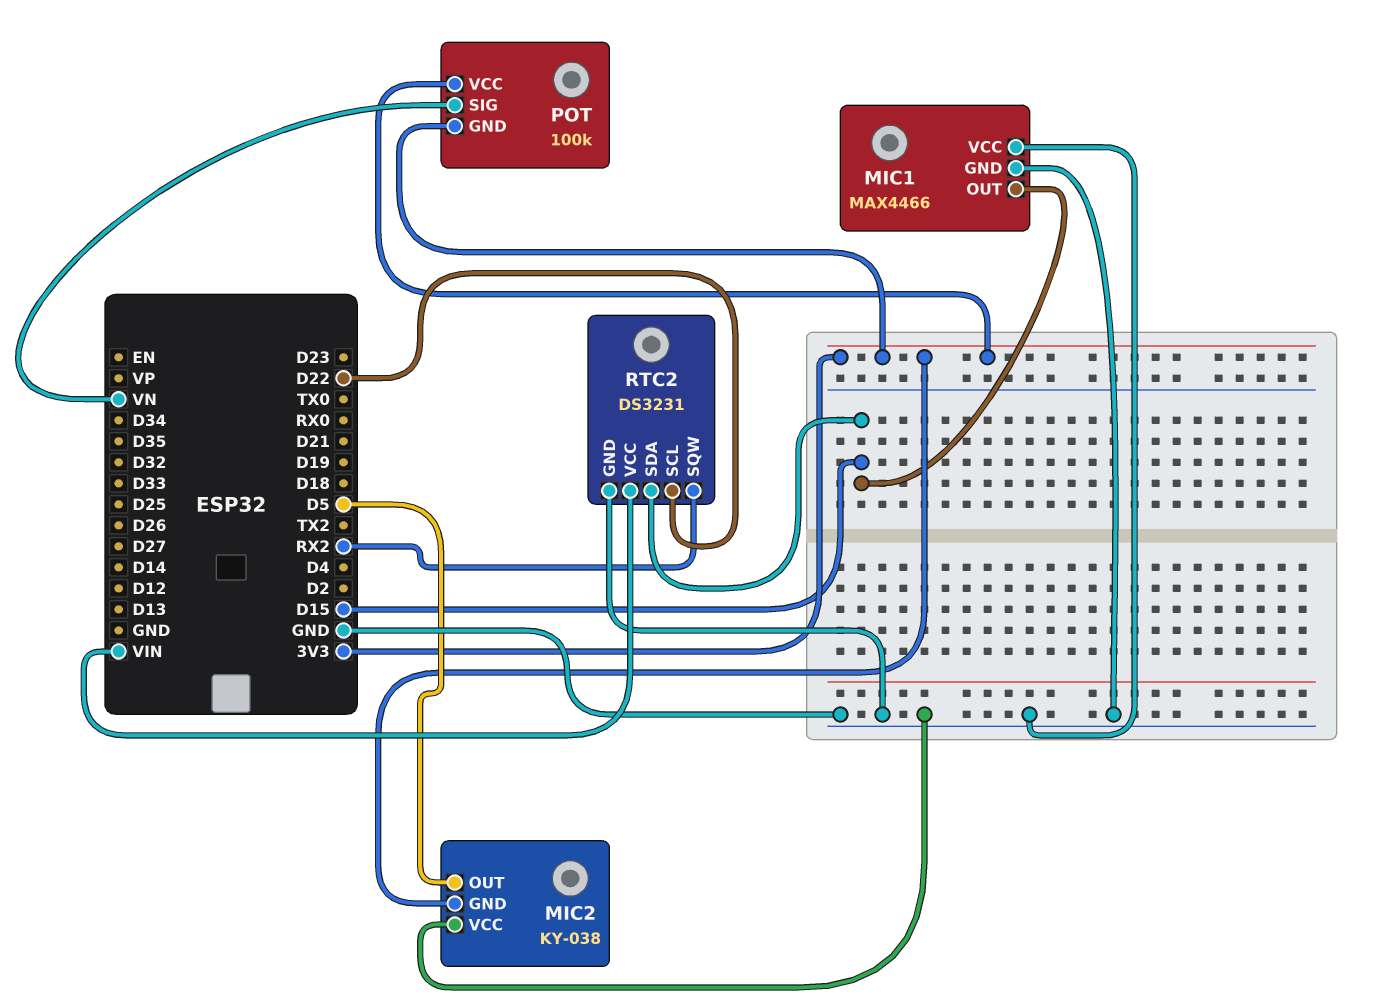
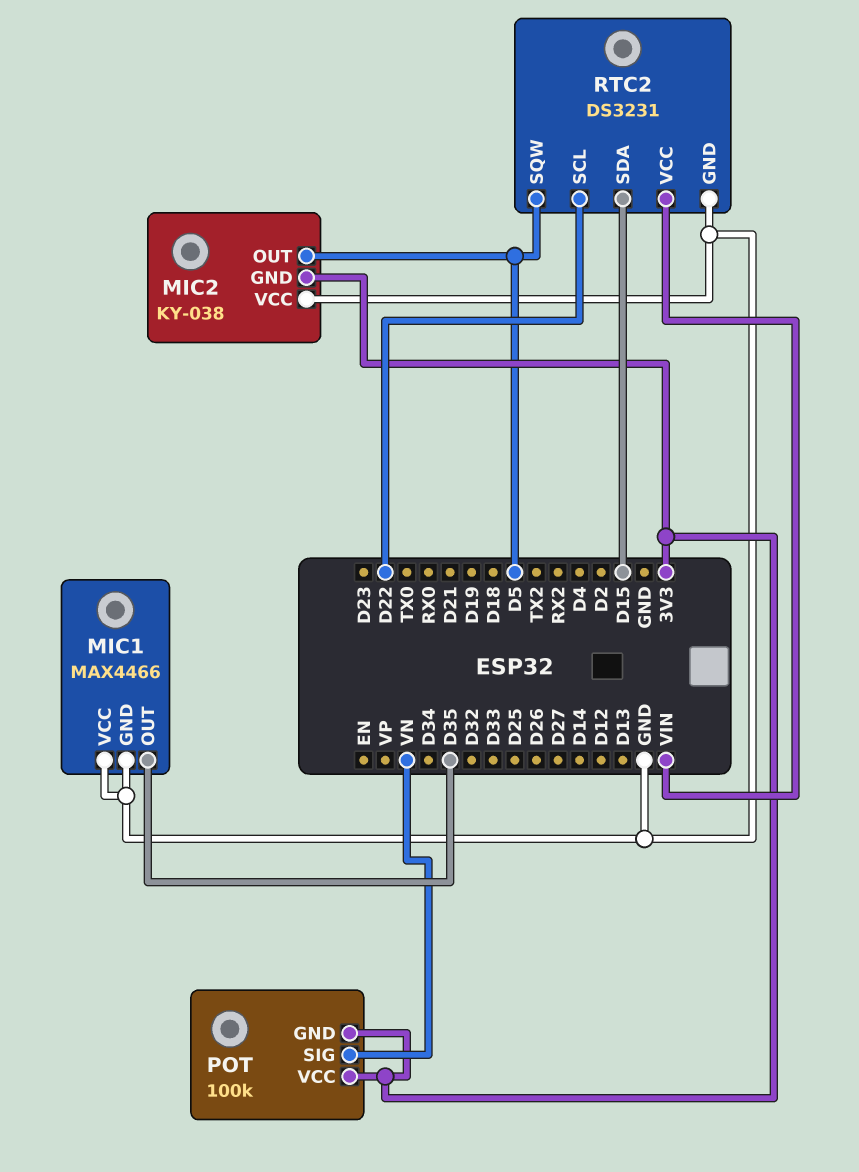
MIC1 pin OUT: D15 -> D35
RTC2 pin SQW: RX2 -> D5

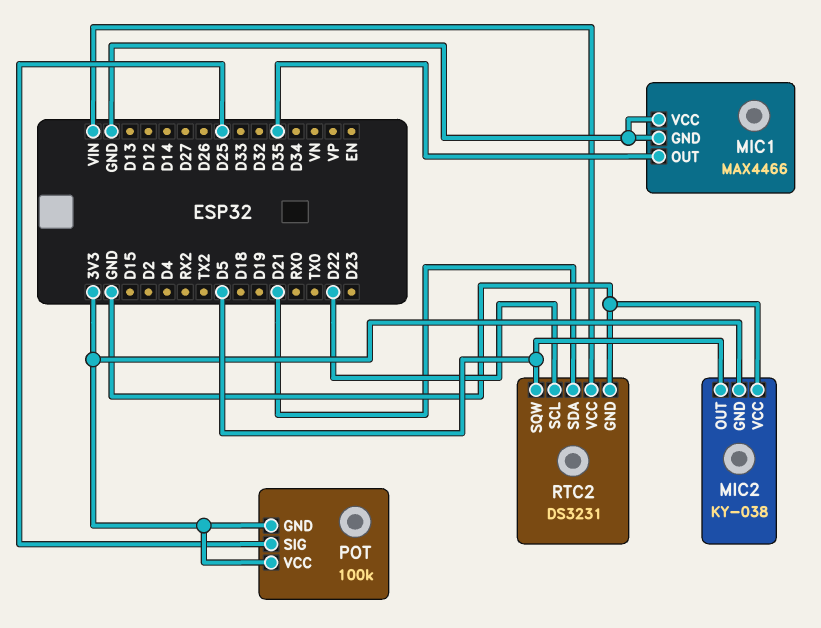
POT pin SIG: VN -> D25
RTC2 pin SDA: D15 -> D21

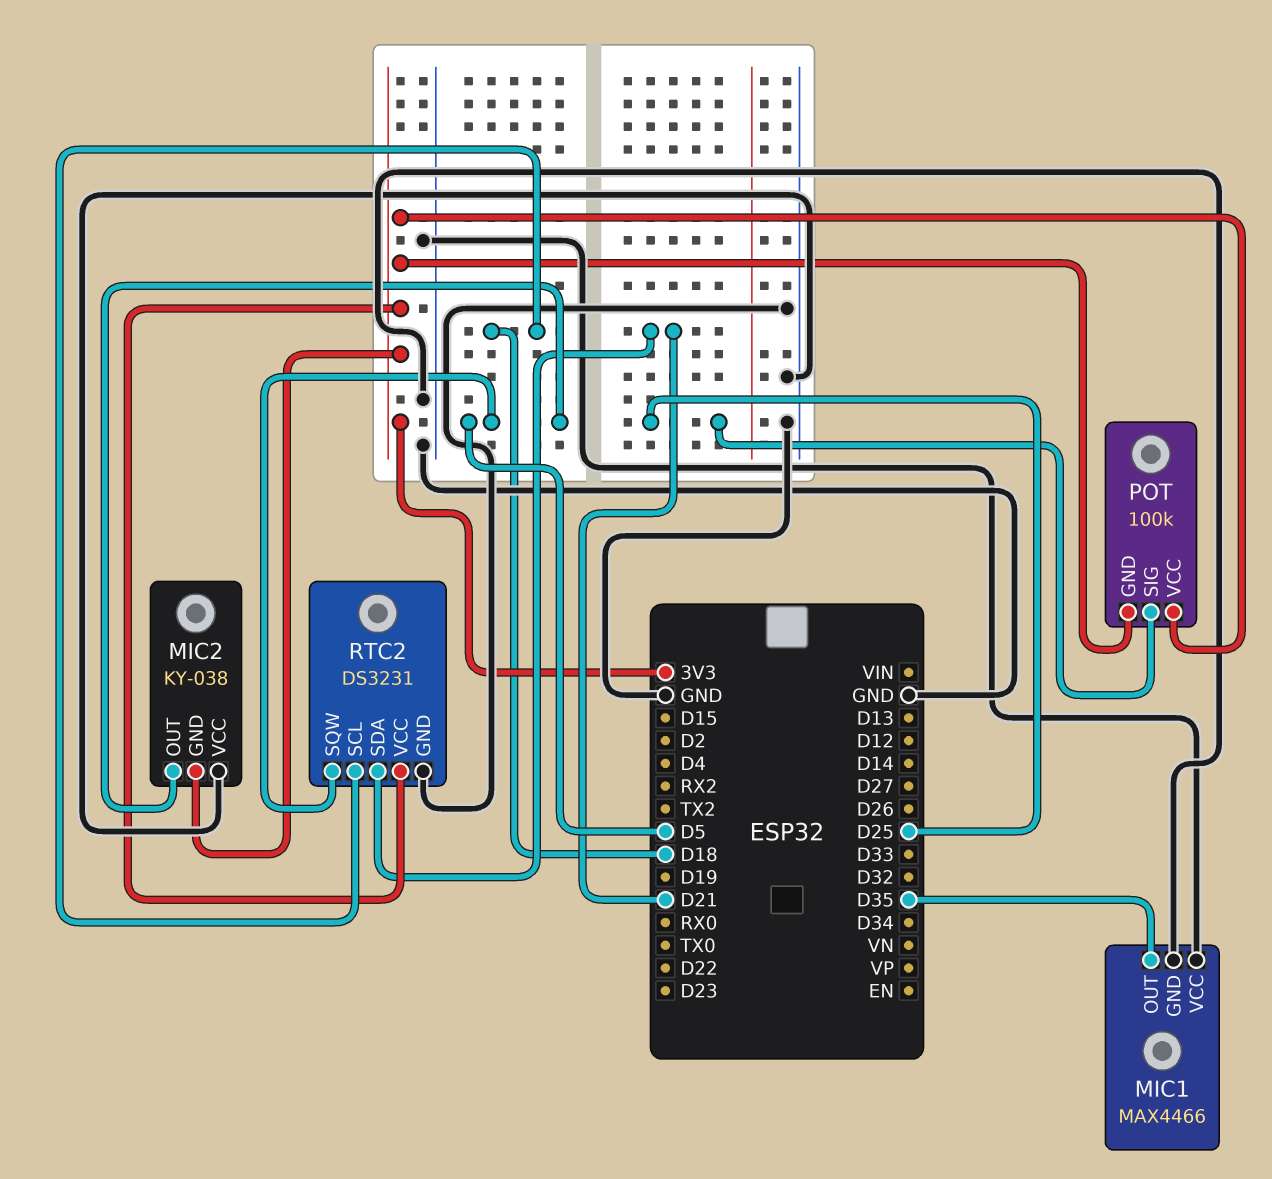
RTC2 pin SCL: D22 -> D18
RTC2 pin VCC: VIN -> 3V3

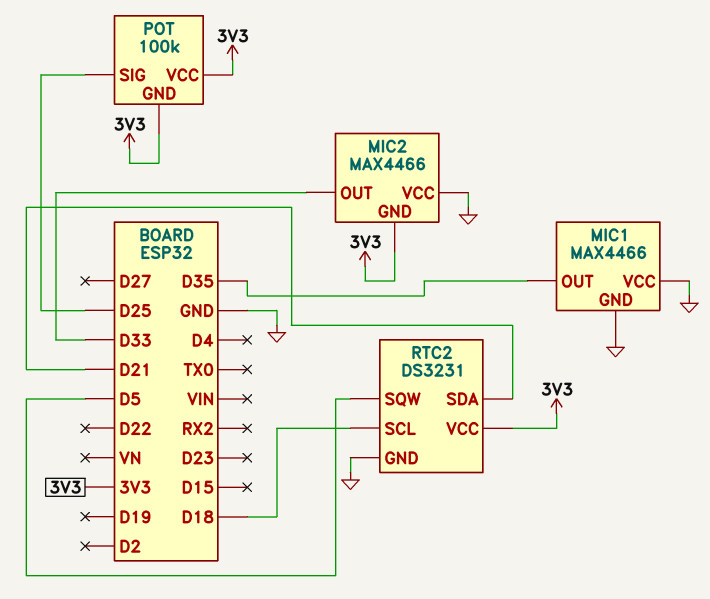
MIC2: KY-038 -> MAX4466
MIC2 pin OUT: D5 -> D33

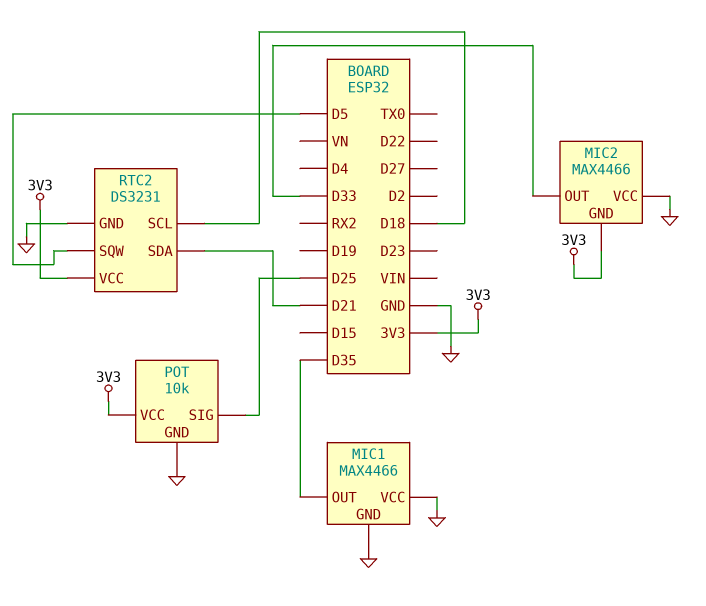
POT: 100k -> 10k
POT pin GND: 3V3 -> GND

